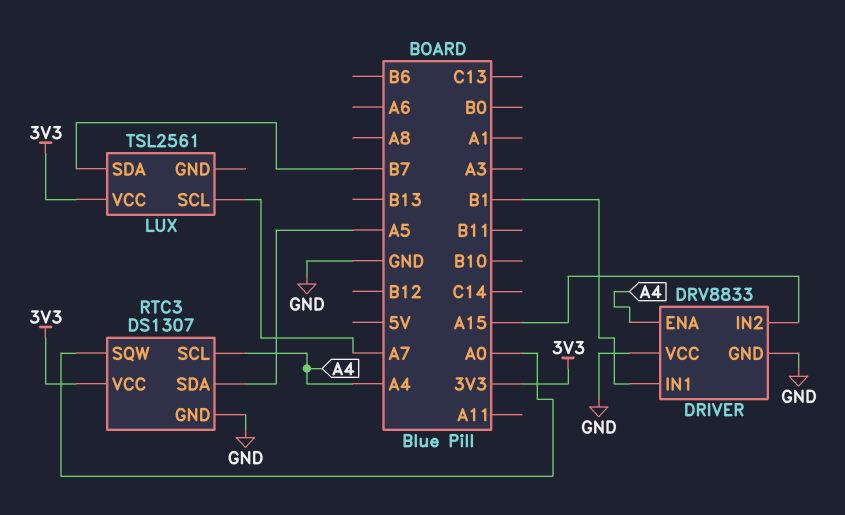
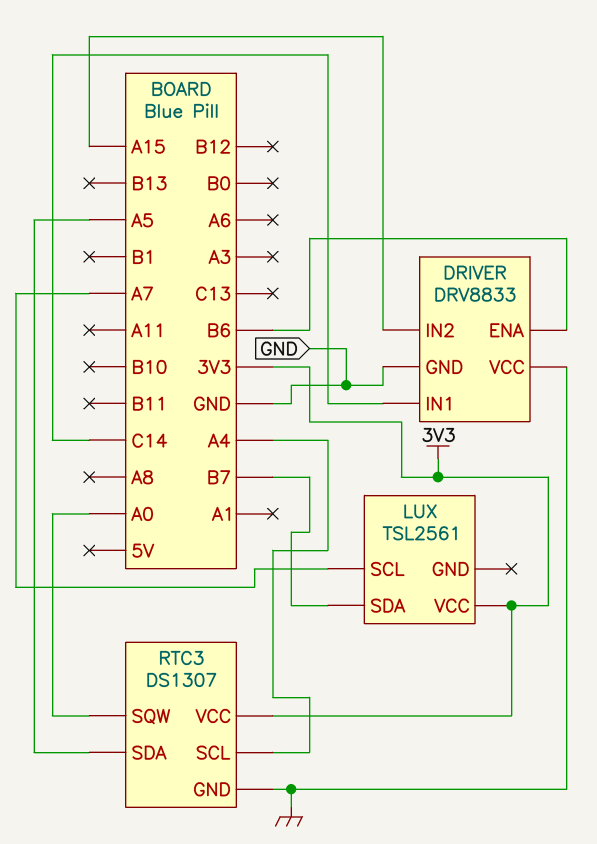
DRIVER pin ENA: A4 -> B6
DRIVER pin IN1: B1 -> C14

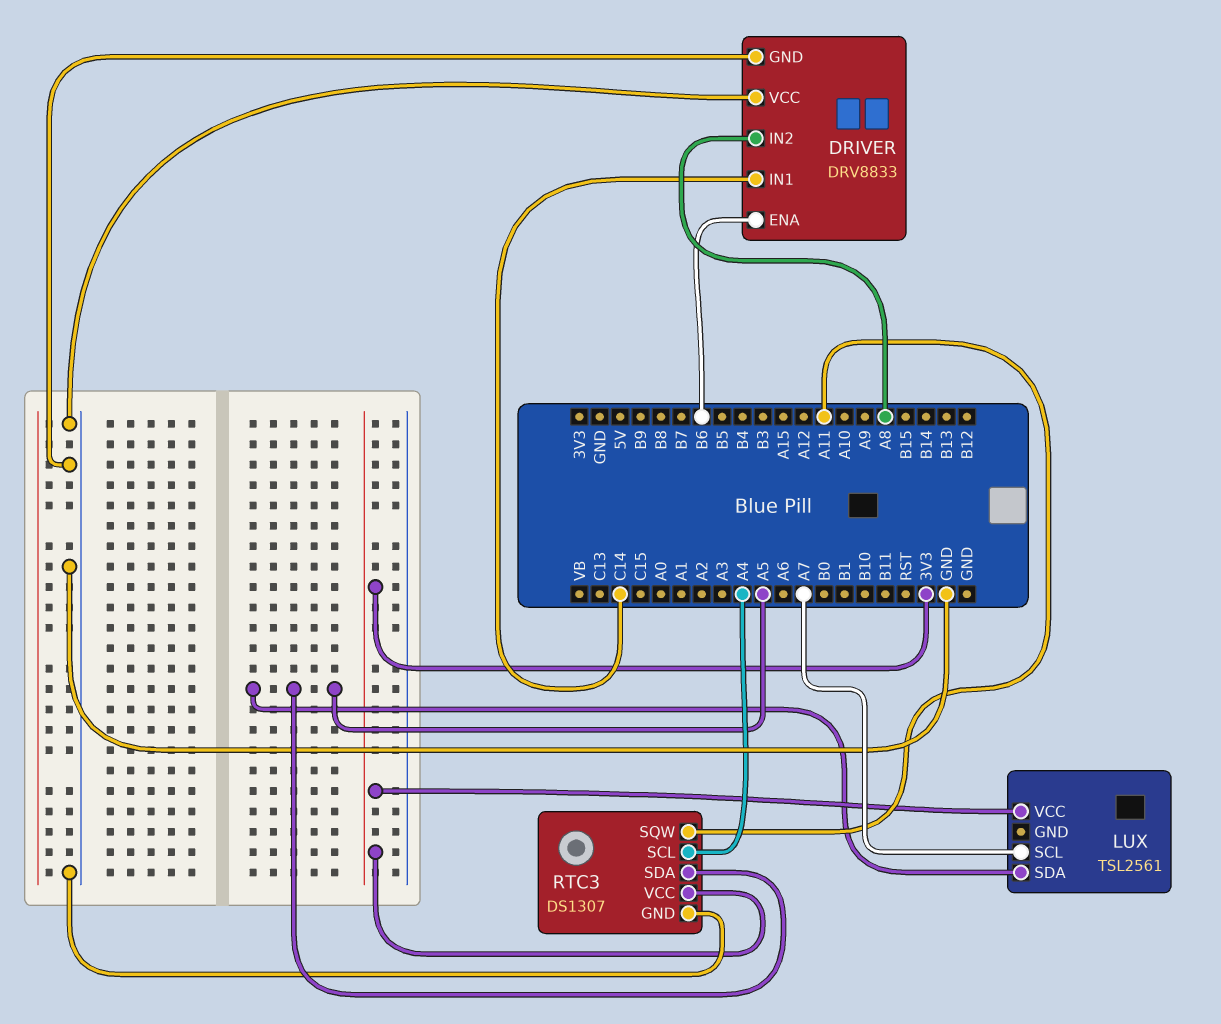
DRIVER pin IN2: A15 -> A8
LUX pin SDA: B7 -> A5
RTC3 pin SQW: A0 -> A11

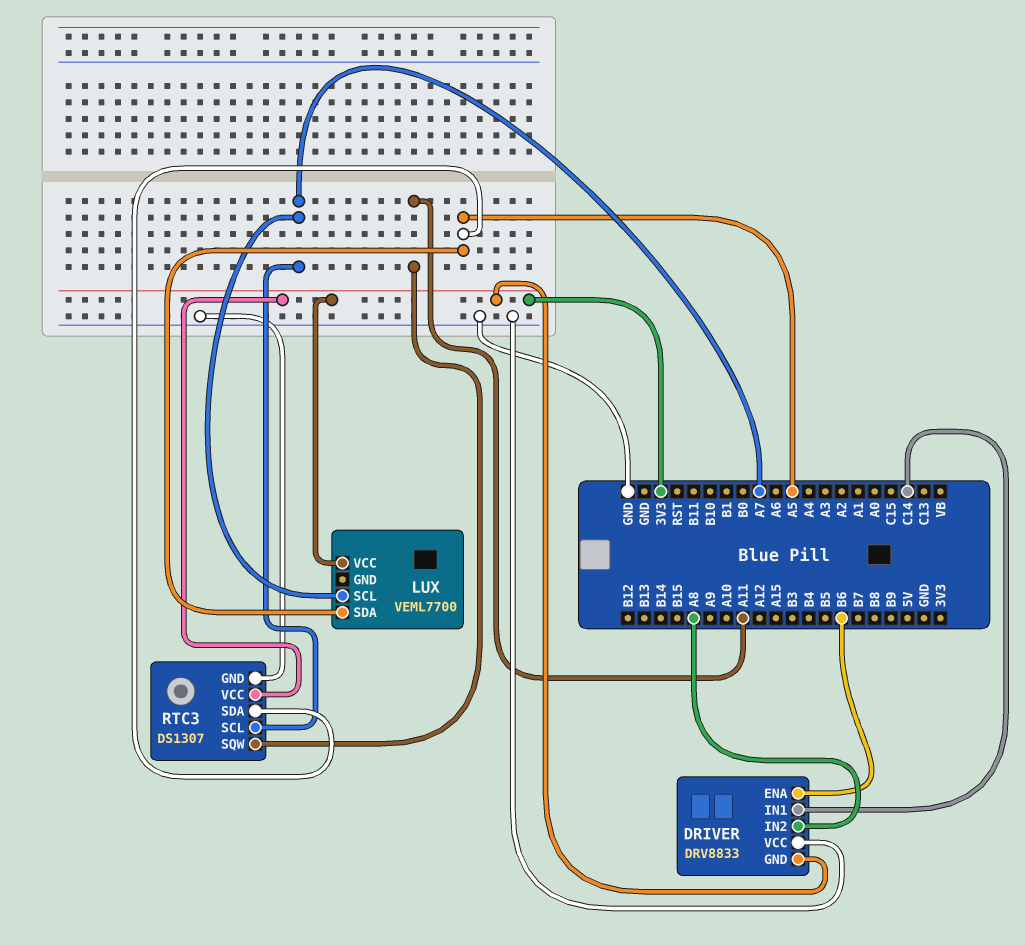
DRIVER pin GND: GND -> 3V3
LUX: TSL2561 -> VEML7700
RTC3 pin SCL: A4 -> A7

